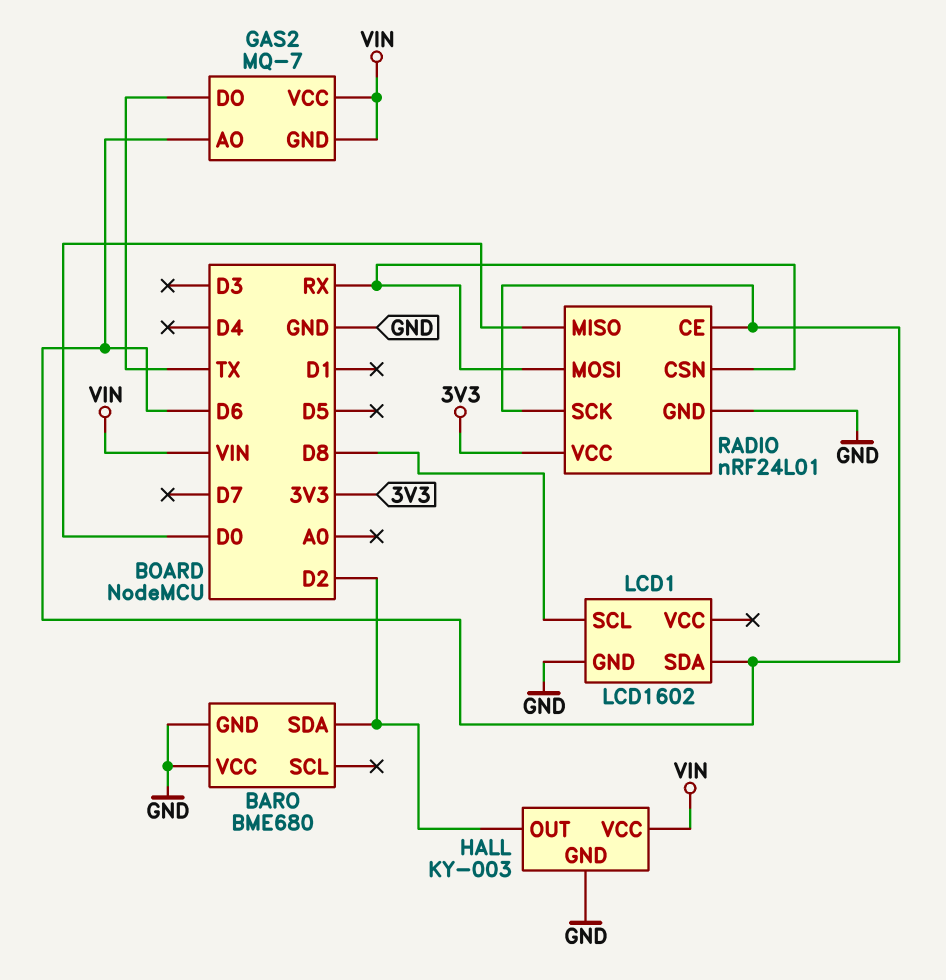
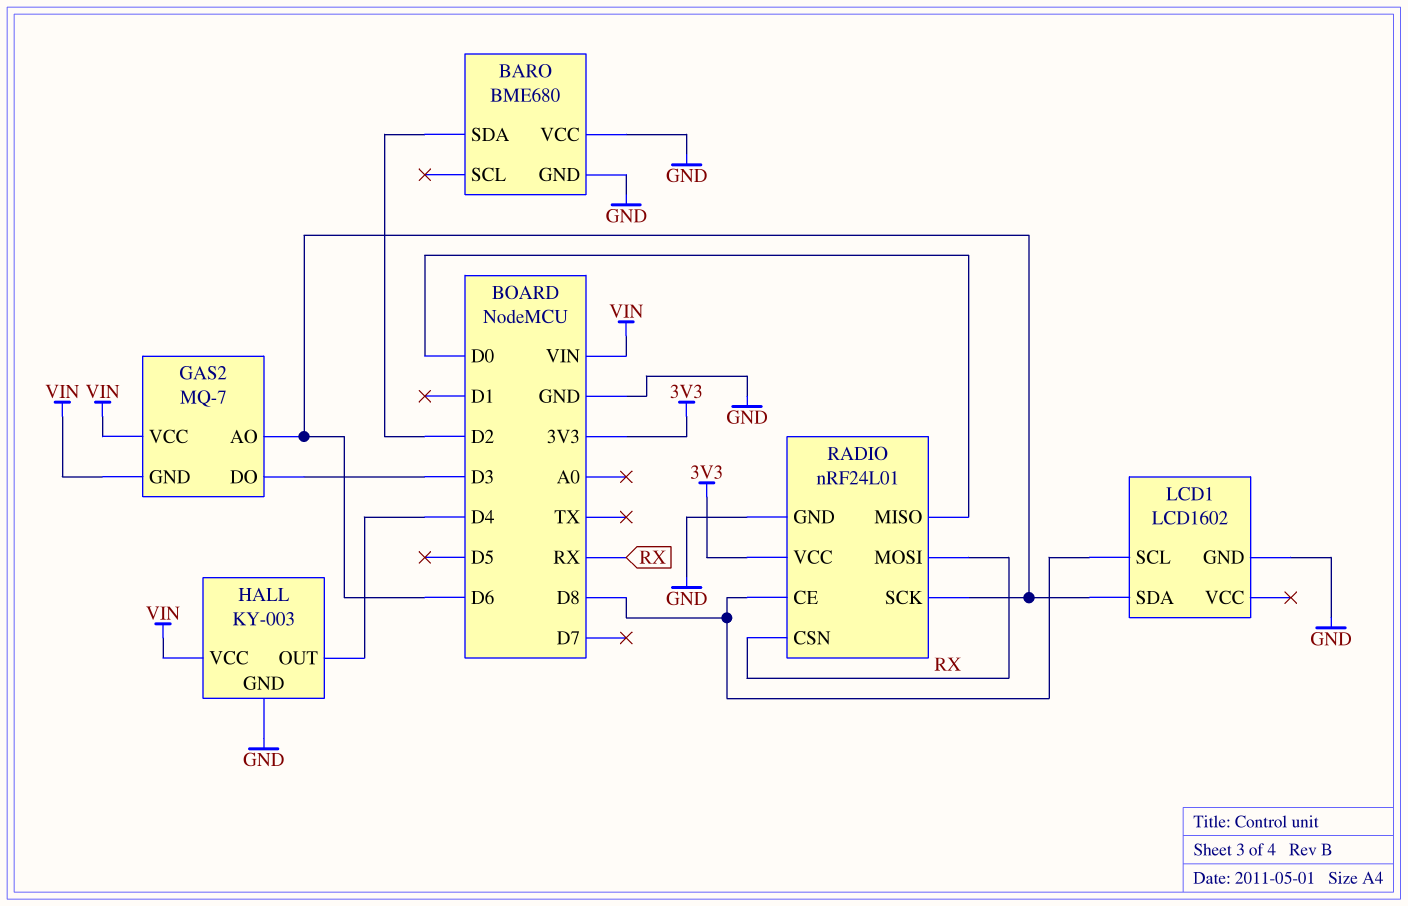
GAS2 pin DO: TX -> D3
HALL pin OUT: D2 -> D4
RADIO pin CE: D6 -> D8

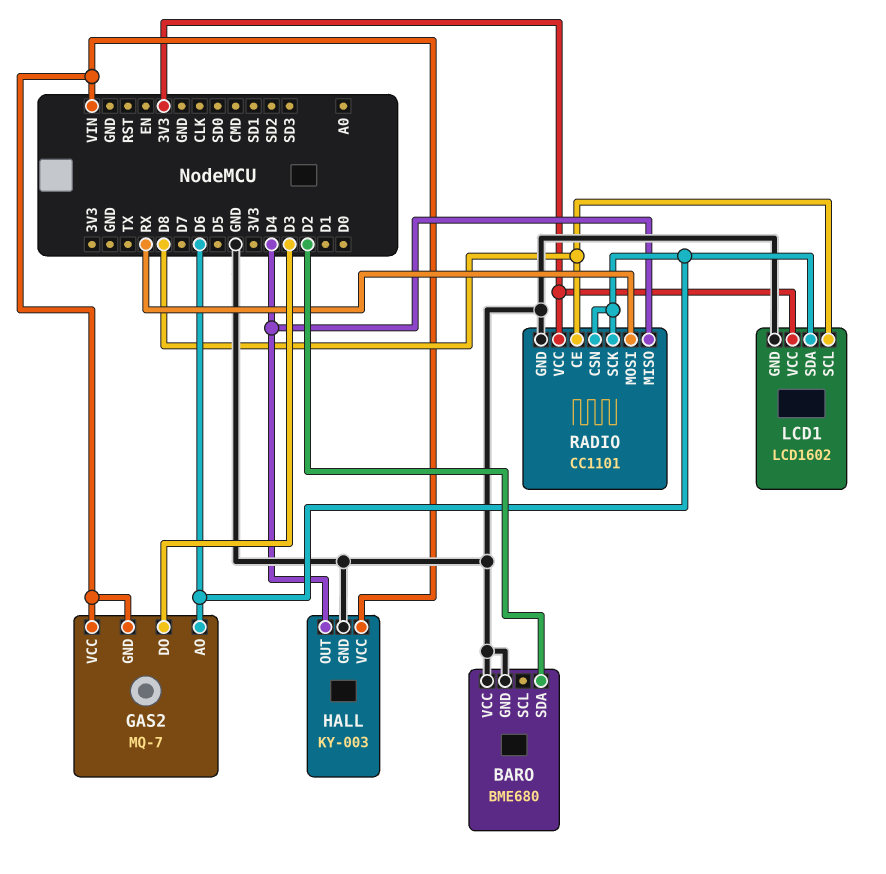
LCD1 pin VCC: none -> 3V3
RADIO: nRF24L01 -> CC1101
RADIO pin CSN: RX -> D6
RADIO pin MISO: D0 -> D4

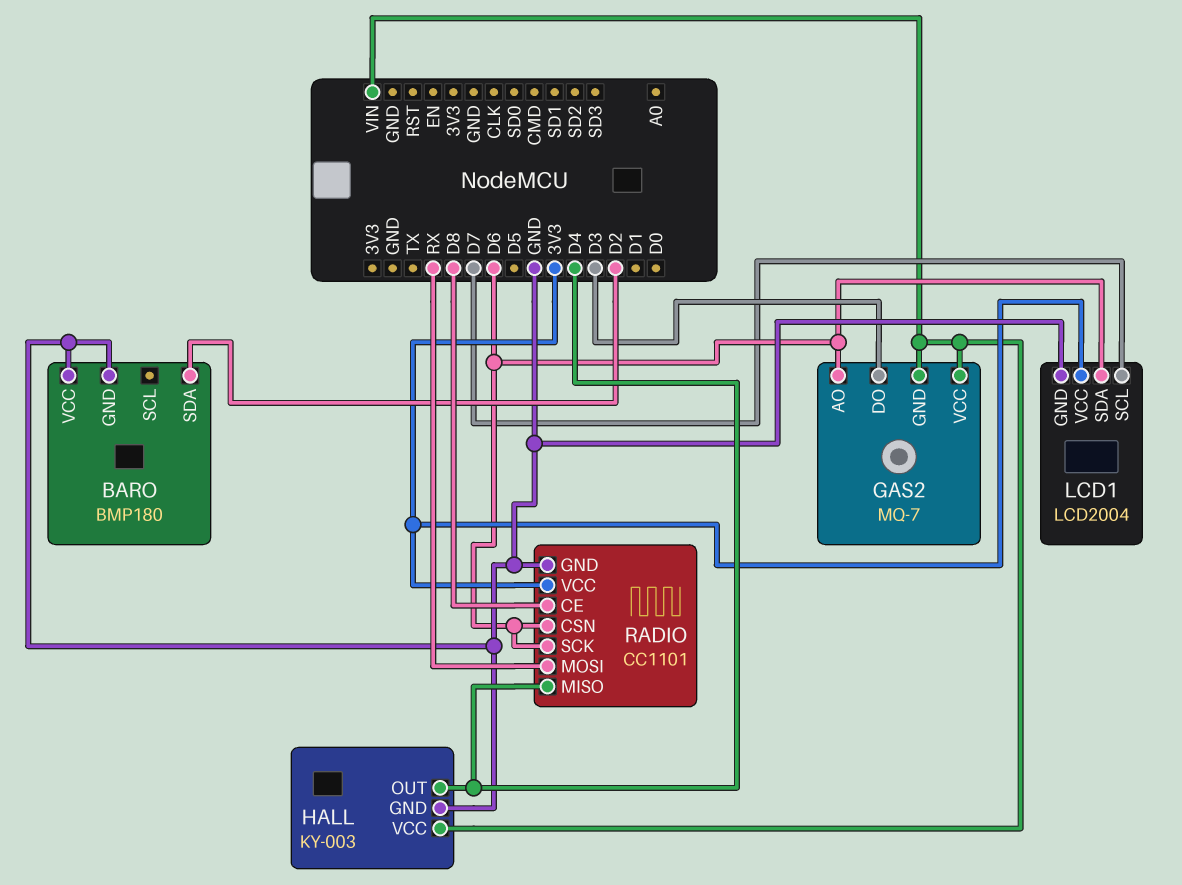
BARO: BME680 -> BMP180
LCD1: LCD1602 -> LCD2004
LCD1 pin SCL: D8 -> D7

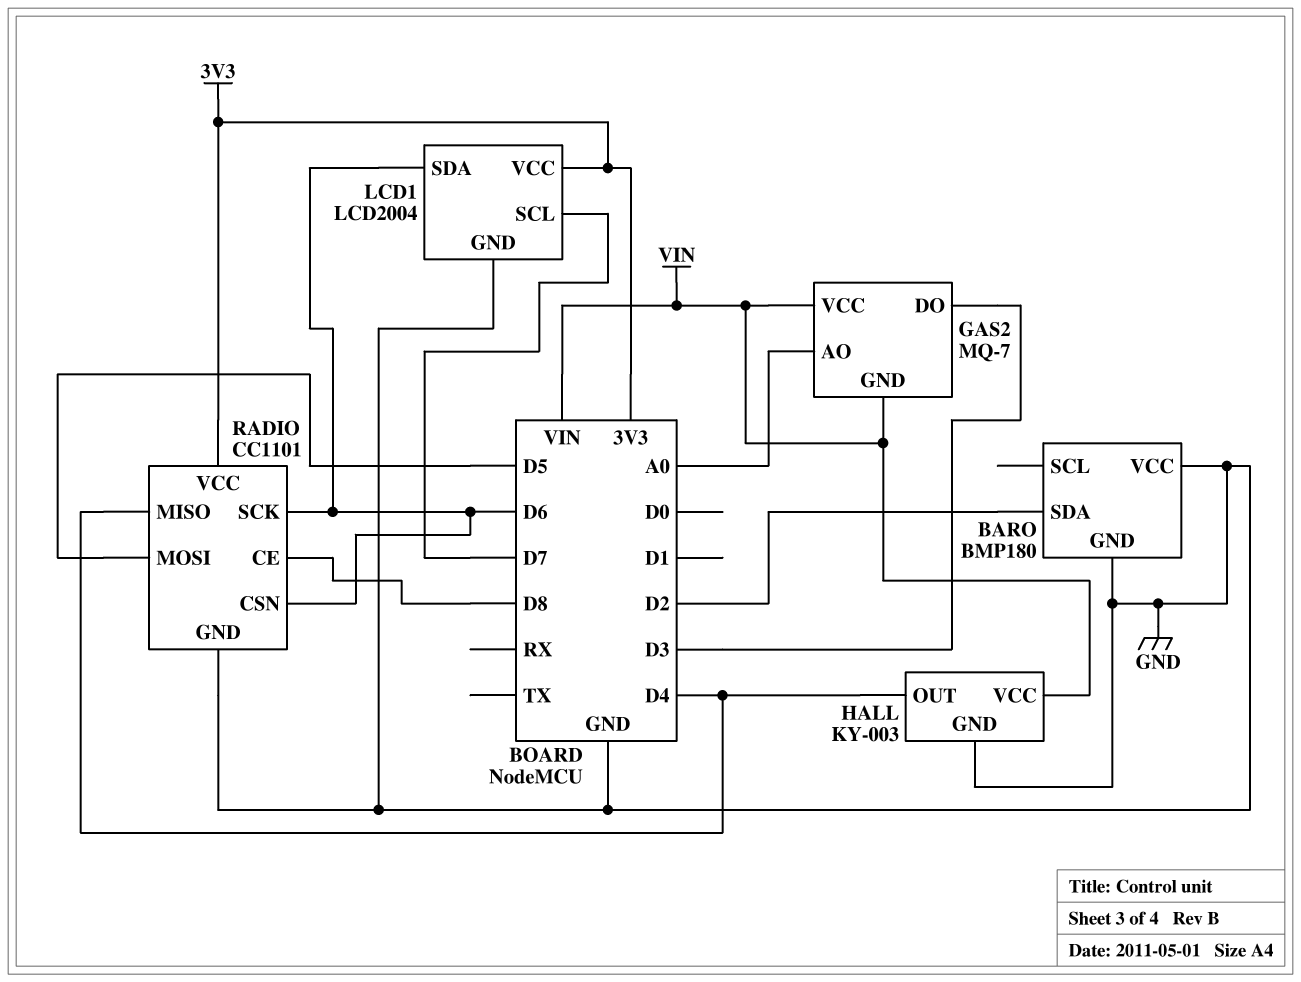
GAS2 pin AO: D6 -> A0
RADIO pin MOSI: RX -> D5

